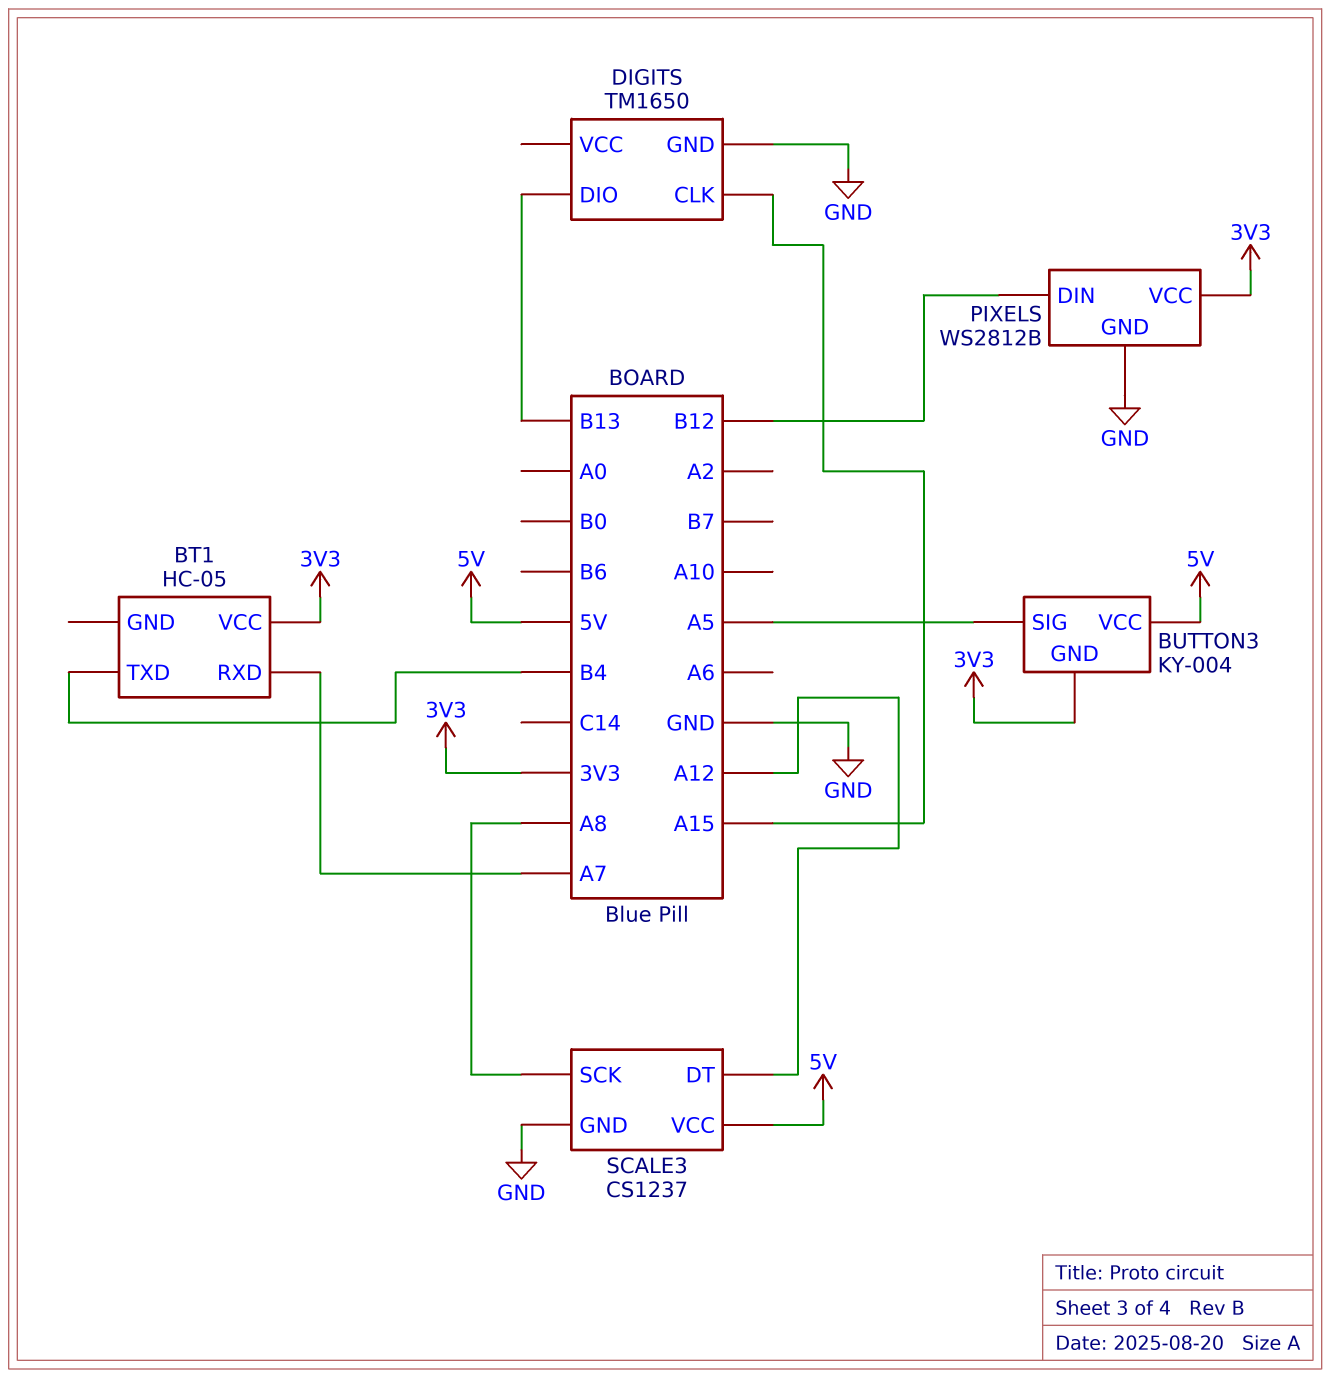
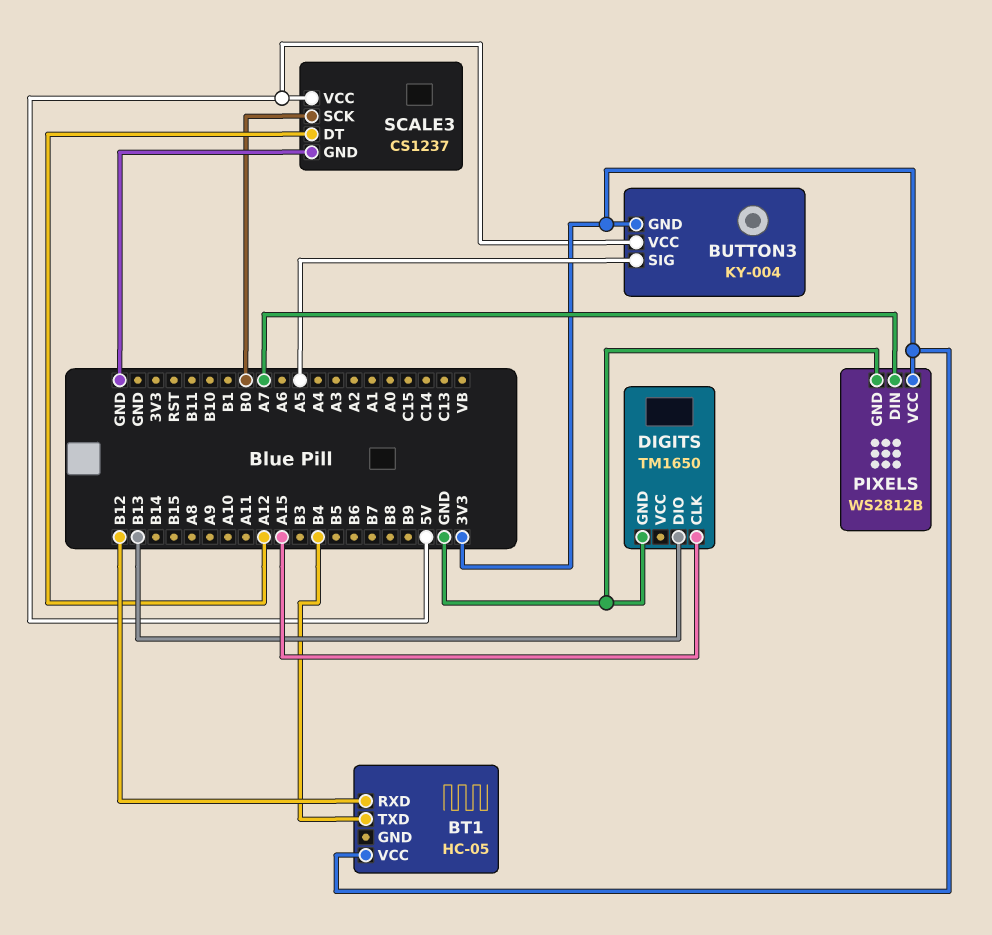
BT1 pin RXD: A7 -> B12
PIXELS pin DIN: B12 -> A7
SCALE3 pin SCK: A8 -> B0

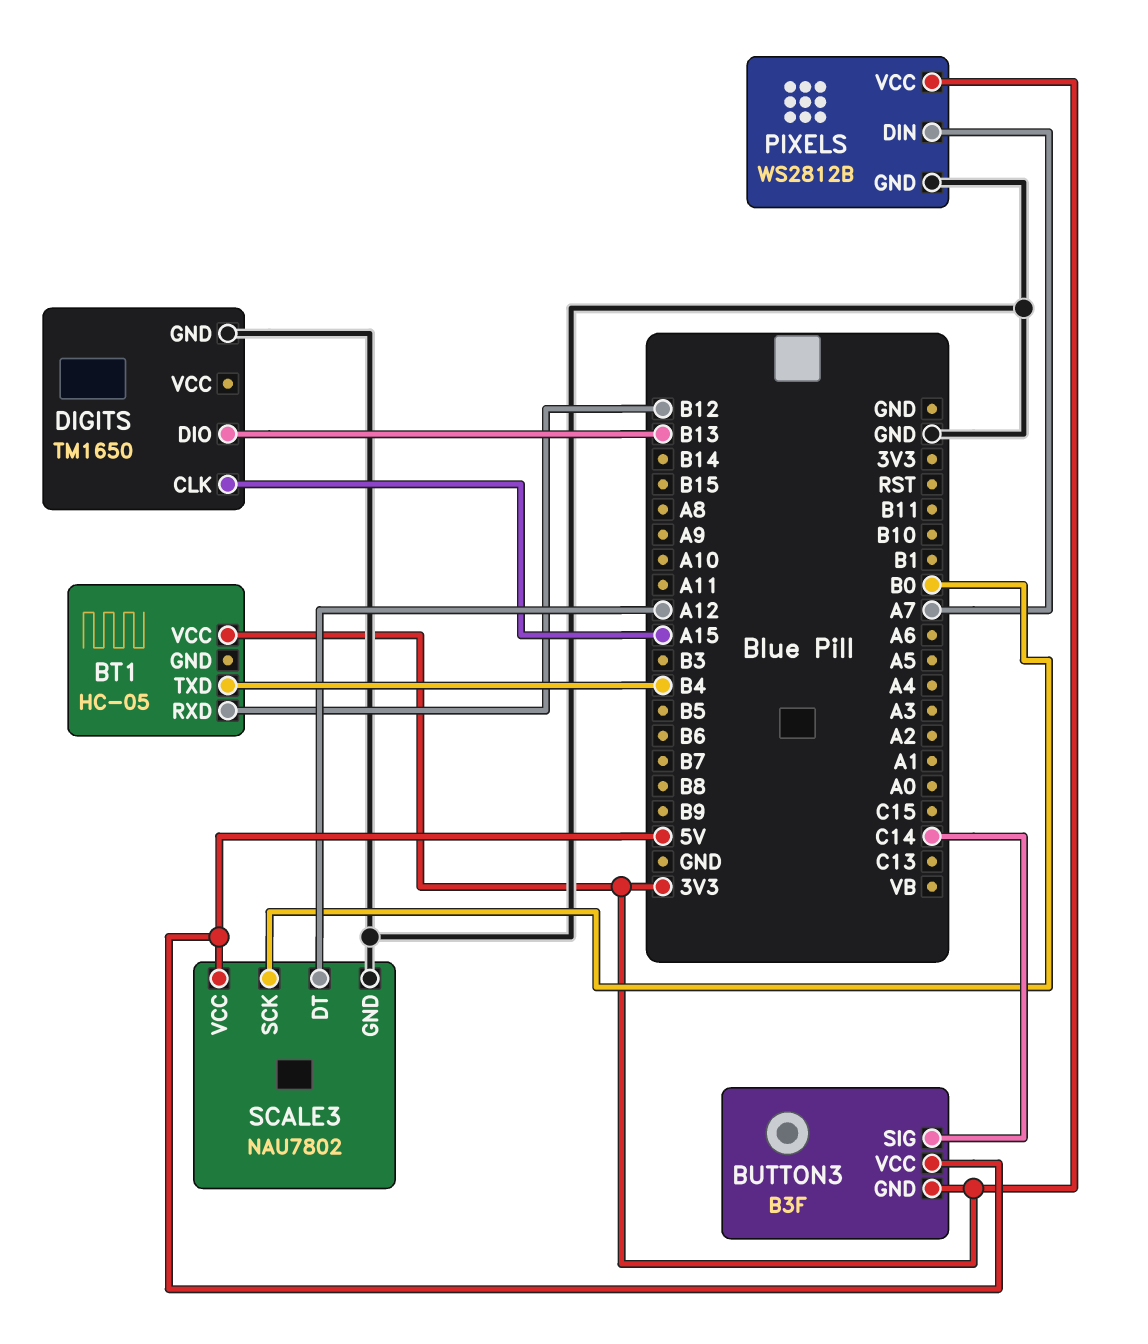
BUTTON3: KY-004 -> B3F
BUTTON3 pin SIG: A5 -> C14
SCALE3: CS1237 -> NAU7802

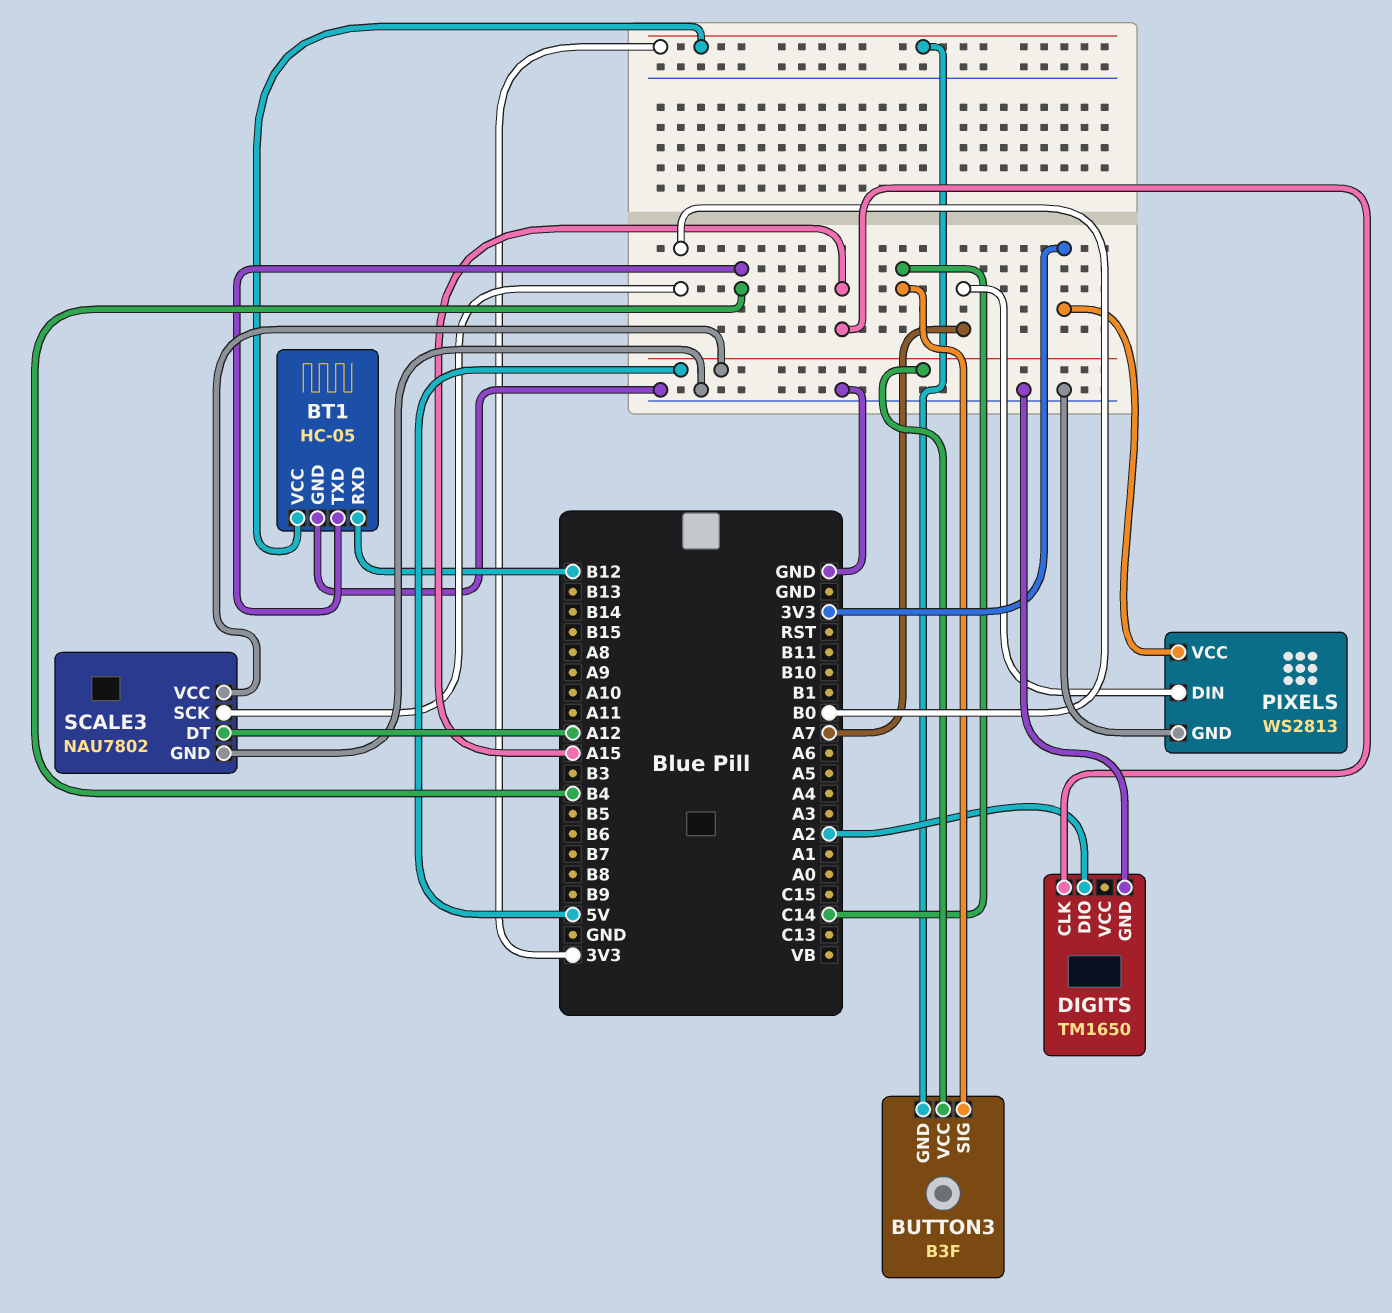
BT1 pin GND: none -> GND
DIGITS pin DIO: B13 -> A2
PIXELS: WS2812B -> WS2813

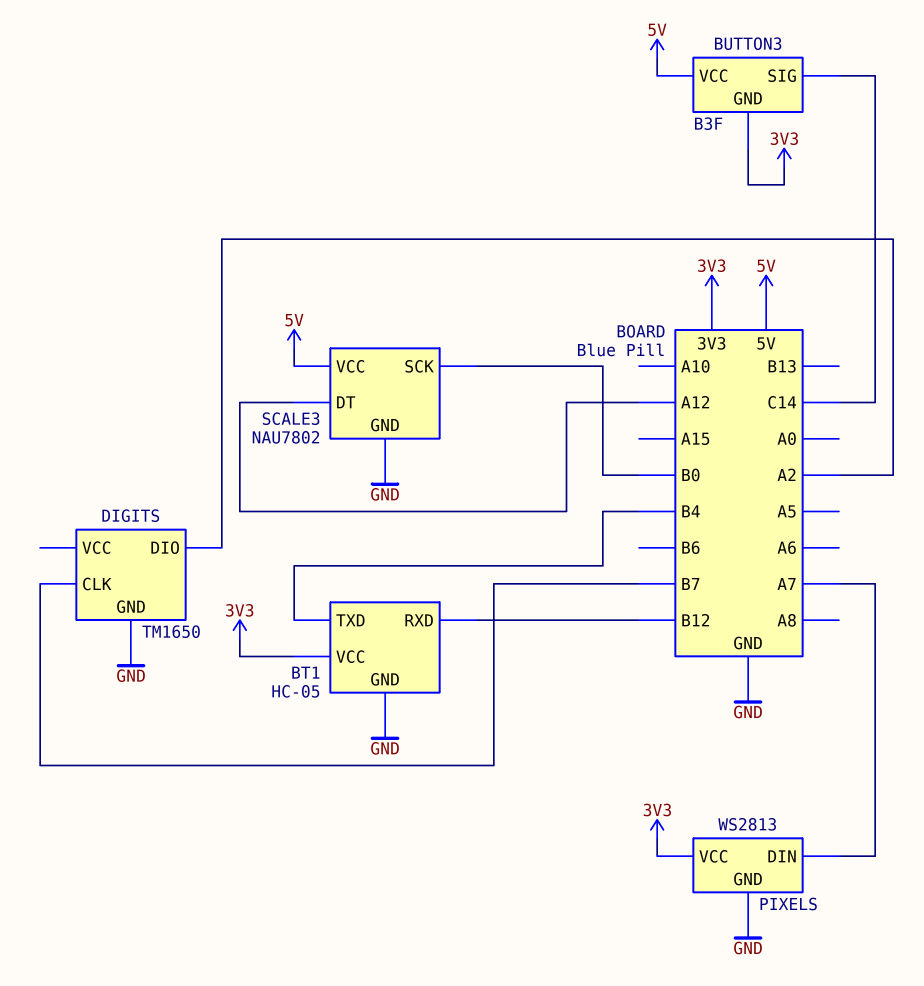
DIGITS pin CLK: A15 -> B7

